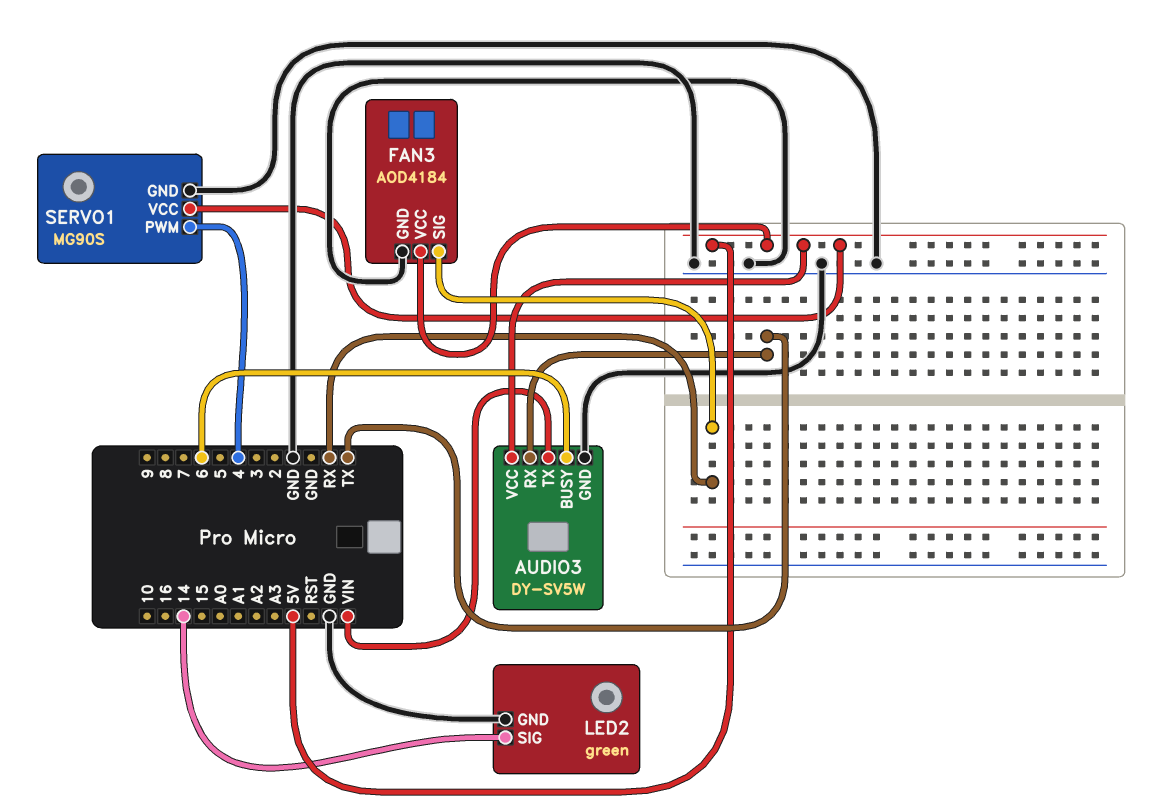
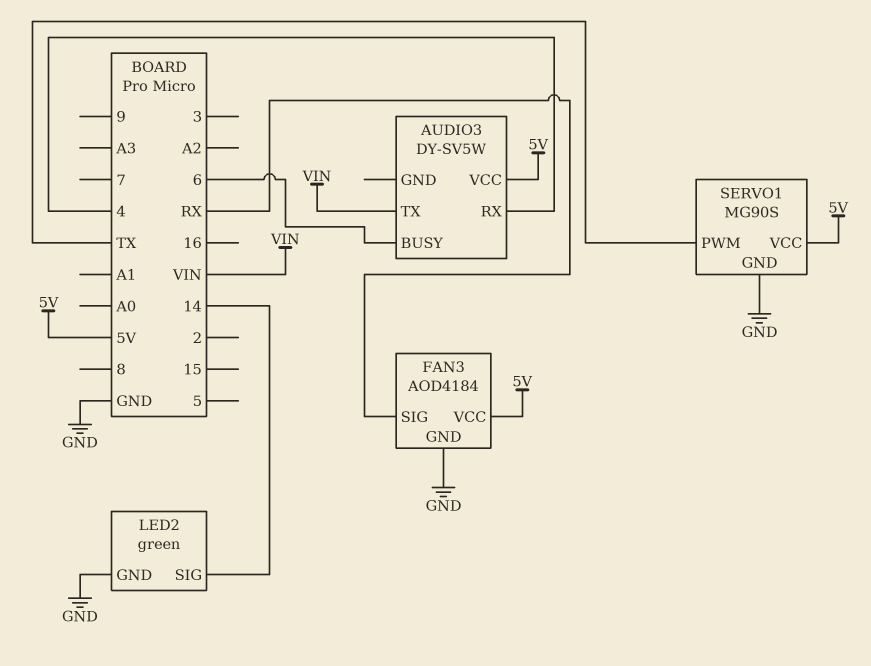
AUDIO3 pin GND: GND -> none
AUDIO3 pin RX: TX -> 4
SERVO1 pin PWM: 4 -> TX

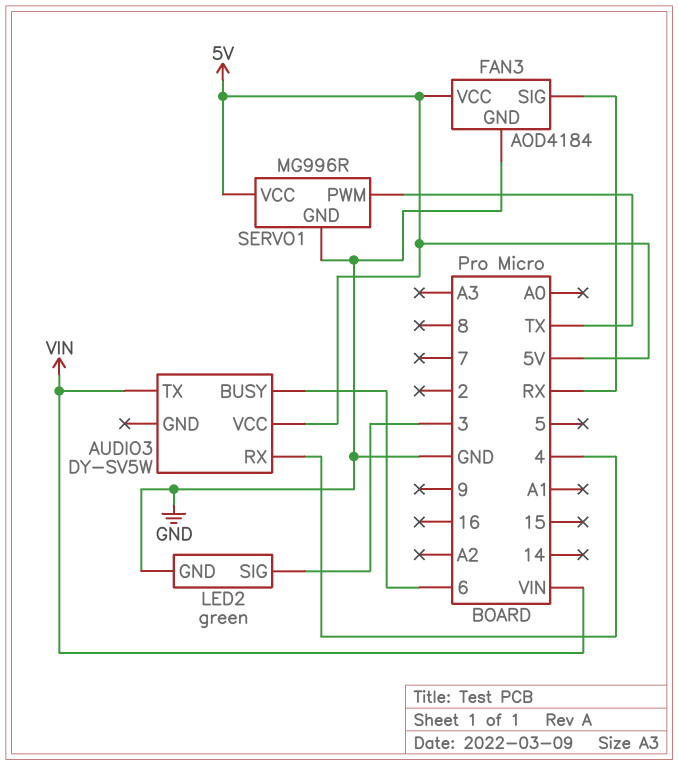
LED2 pin SIG: 14 -> 3
SERVO1: MG90S -> MG996R

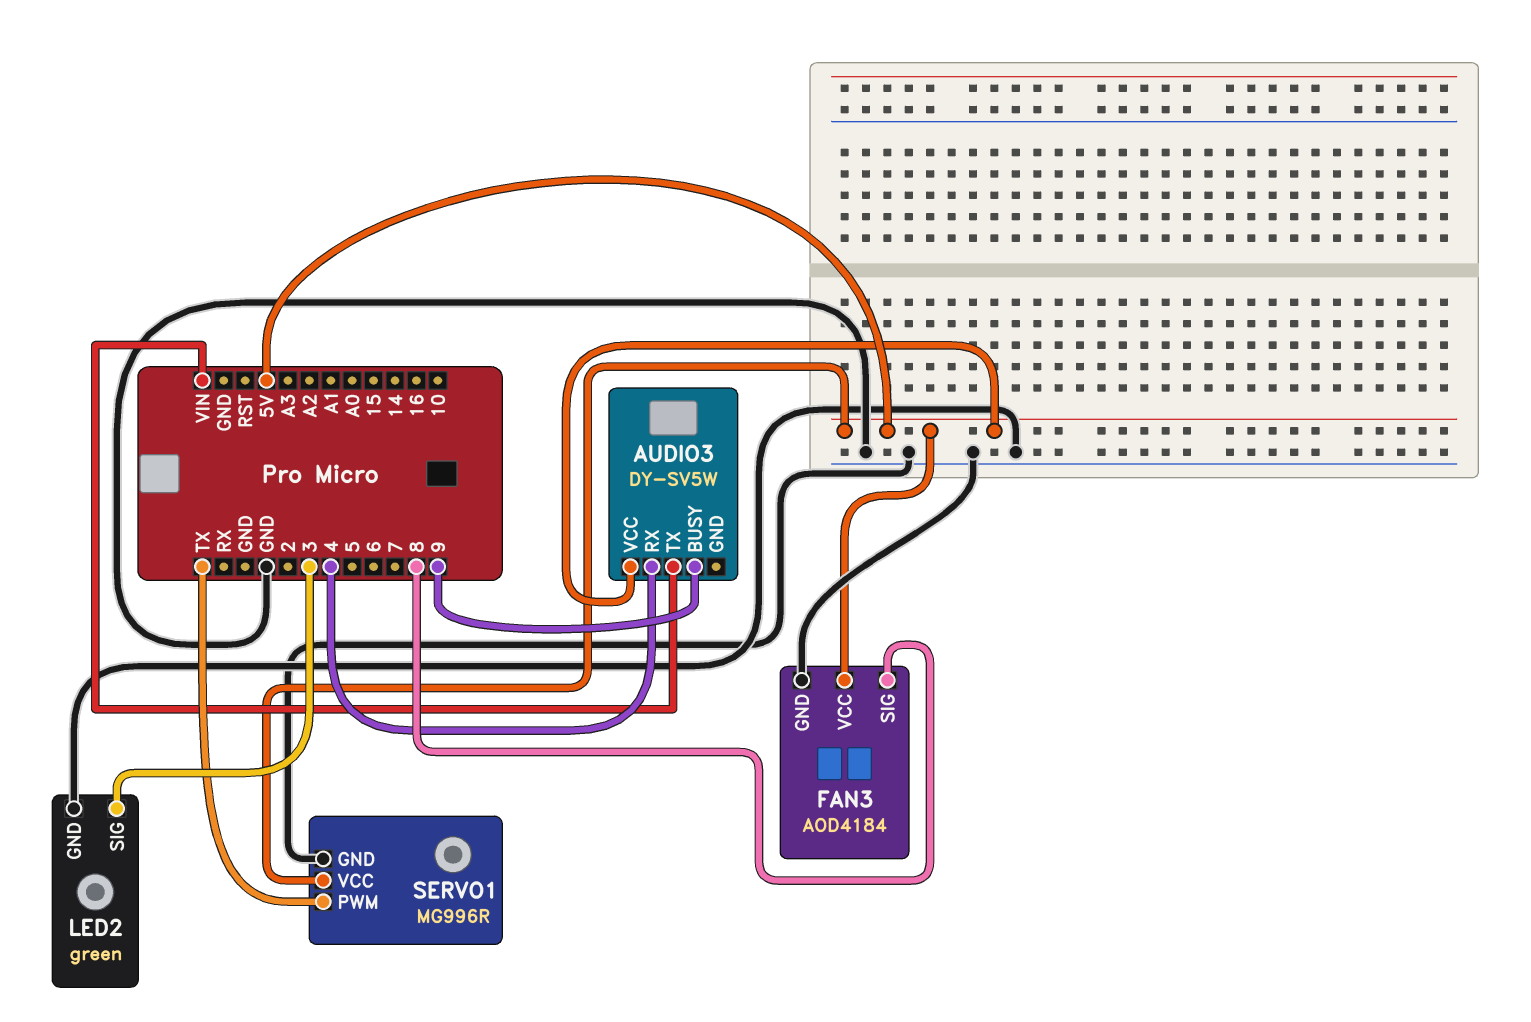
AUDIO3 pin BUSY: 6 -> 9
FAN3 pin SIG: RX -> 8

